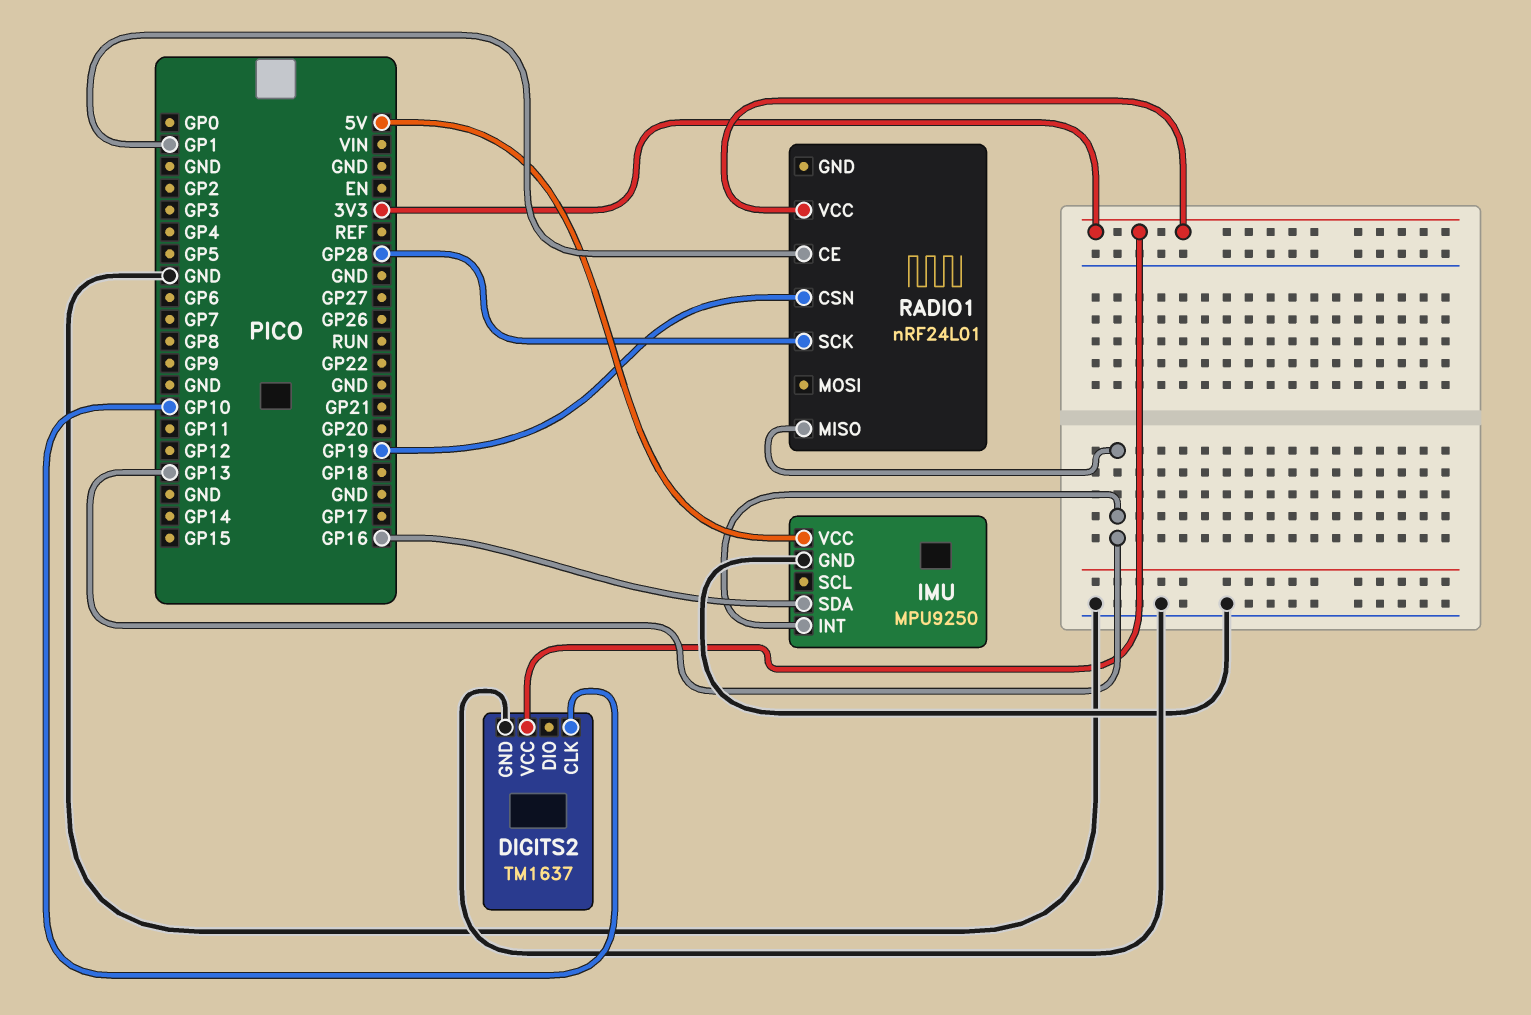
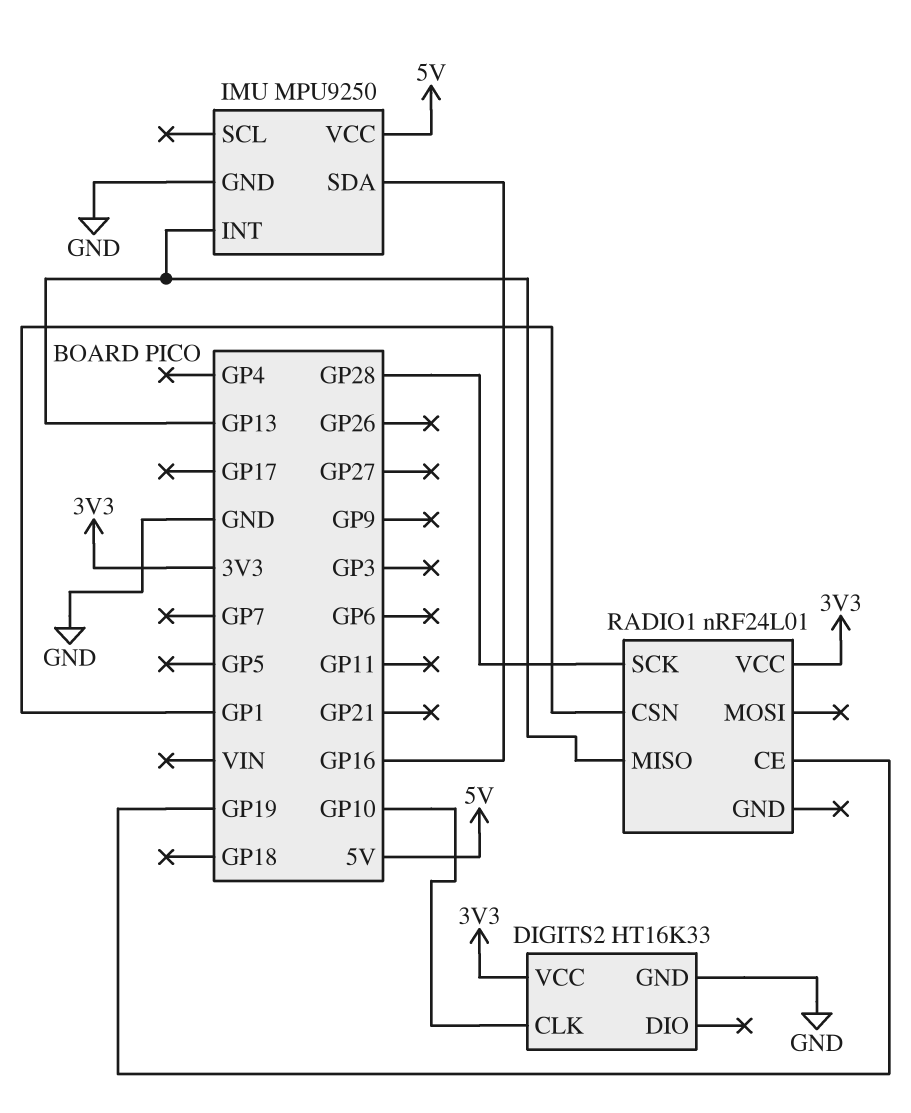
DIGITS2: TM1637 -> HT16K33
RADIO1 pin CE: GP1 -> GP19
RADIO1 pin CSN: GP19 -> GP1

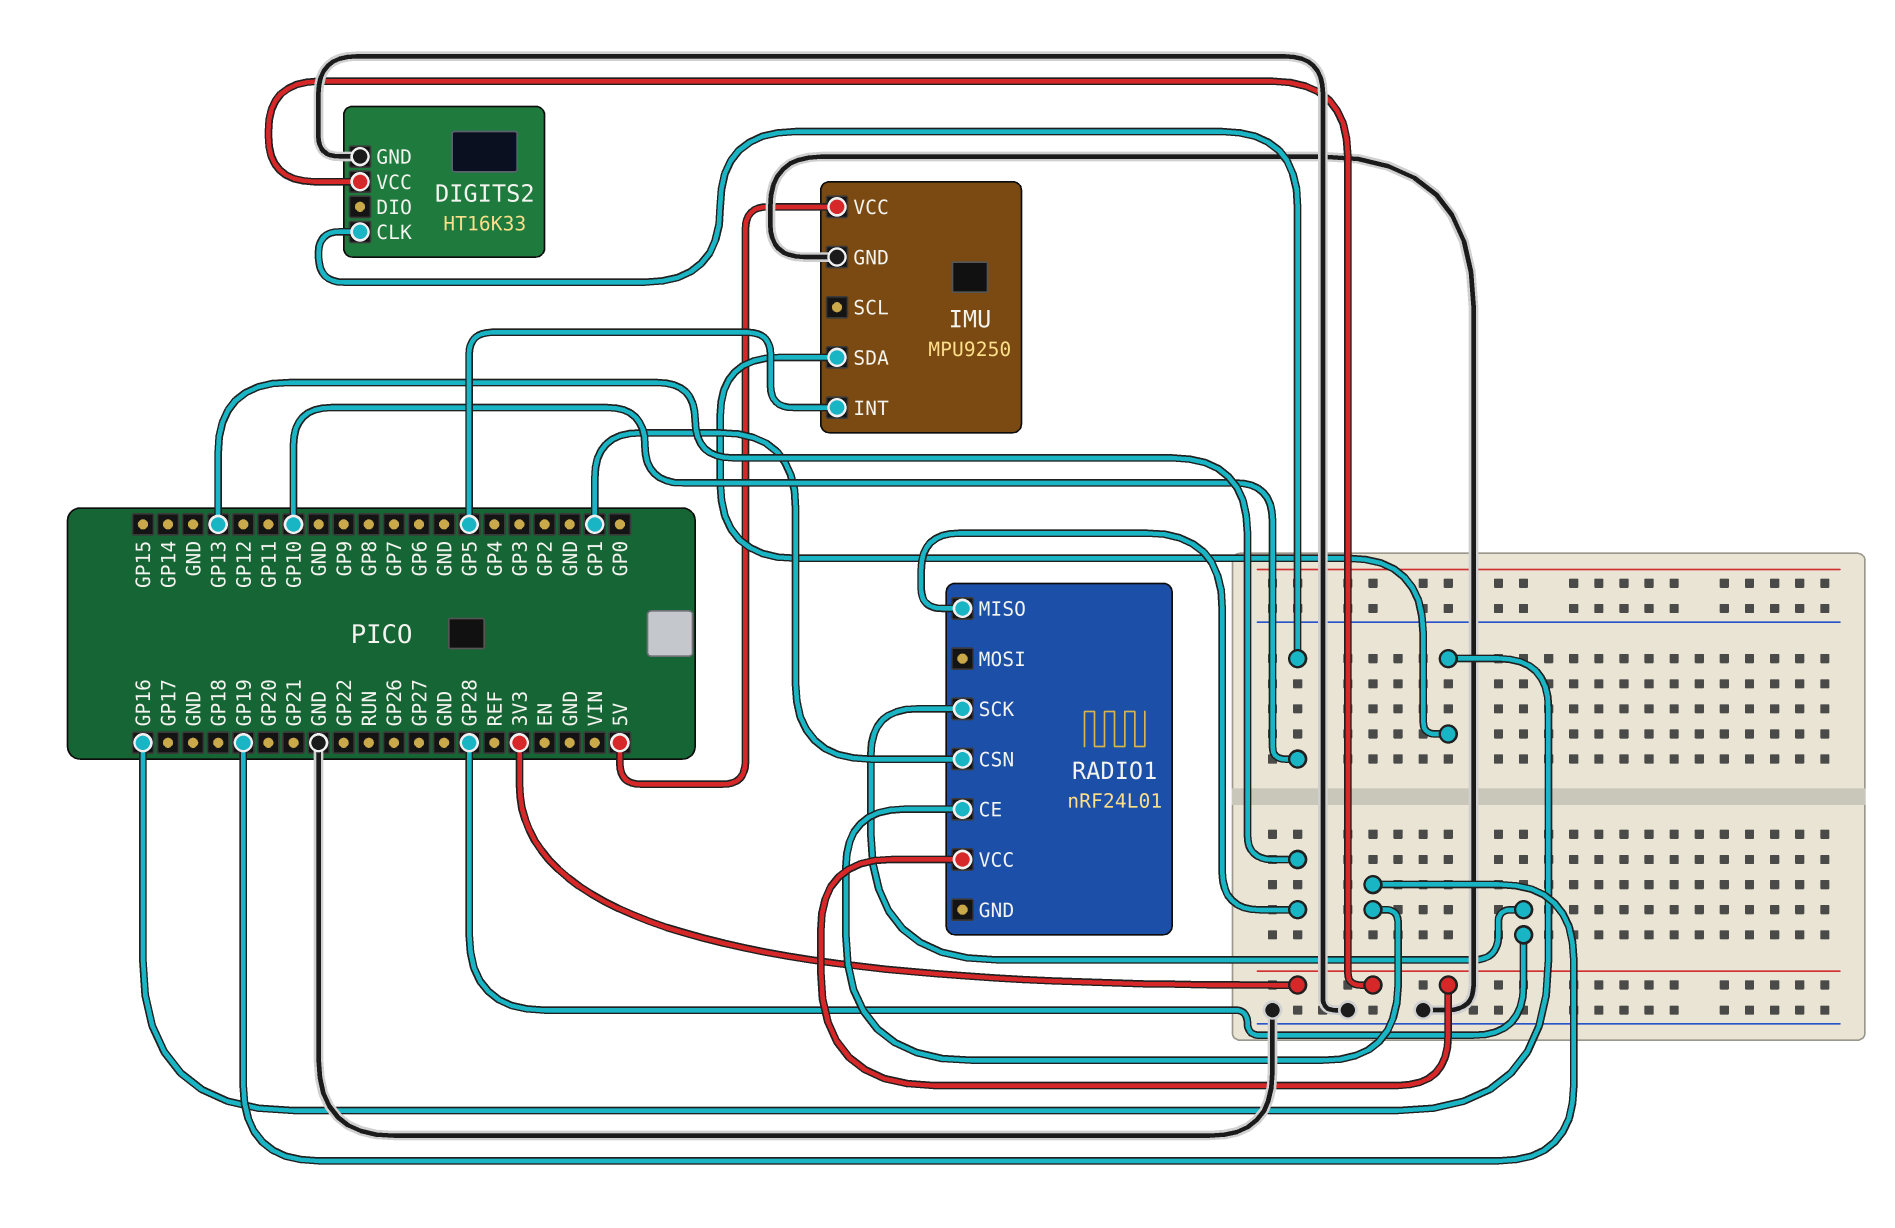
IMU pin INT: GP13 -> GP5

